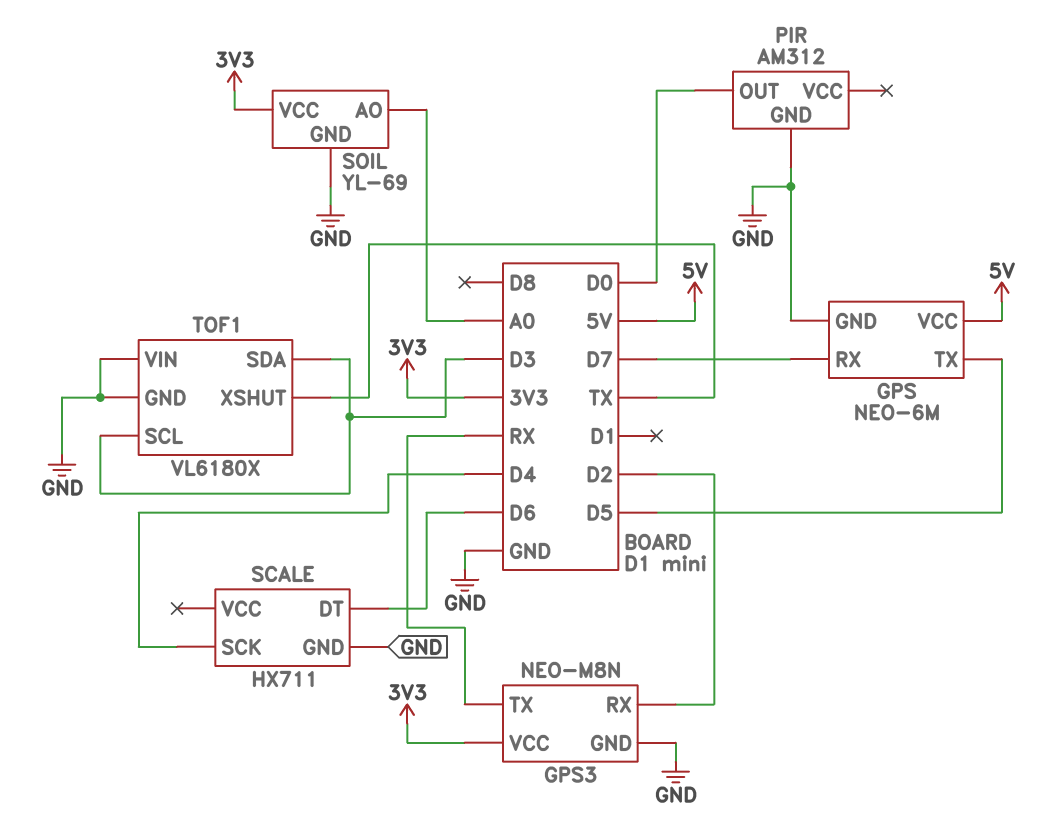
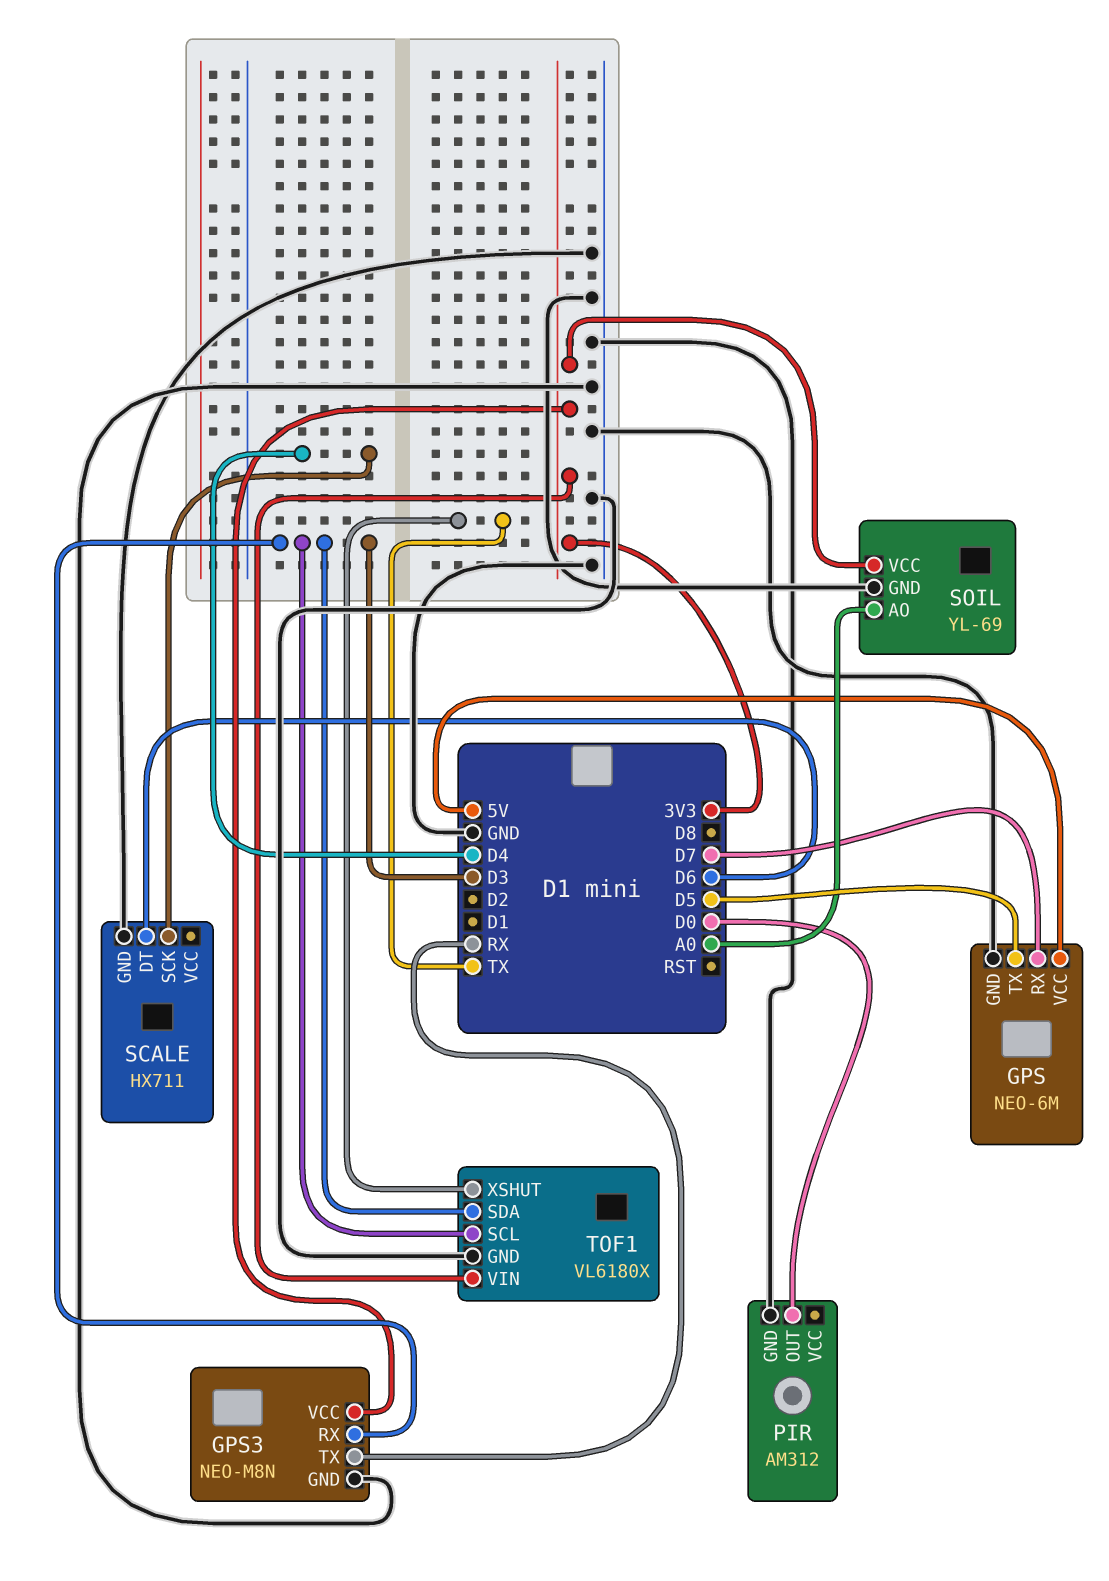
GPS3 pin RX: D2 -> D3
TOF1 pin VIN: GND -> 3V3

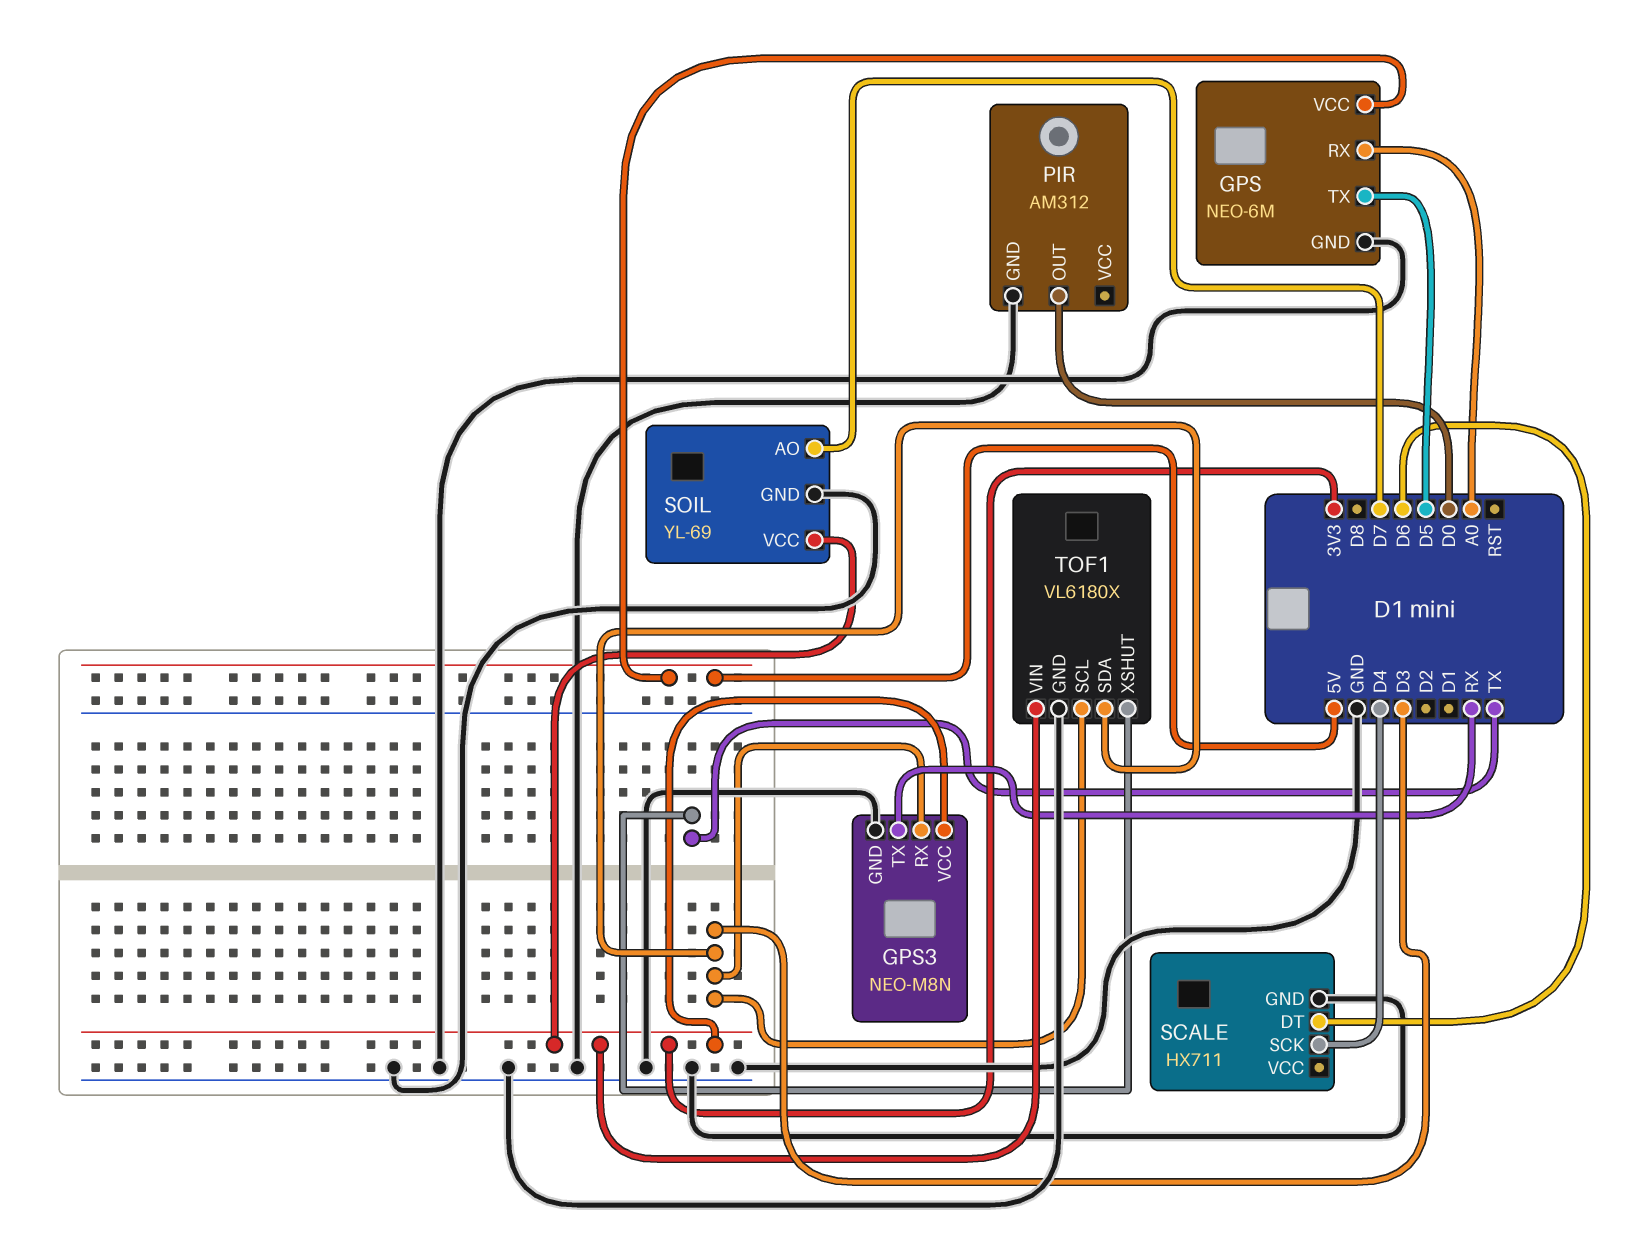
GPS pin RX: D7 -> A0
SOIL pin AO: A0 -> D7

